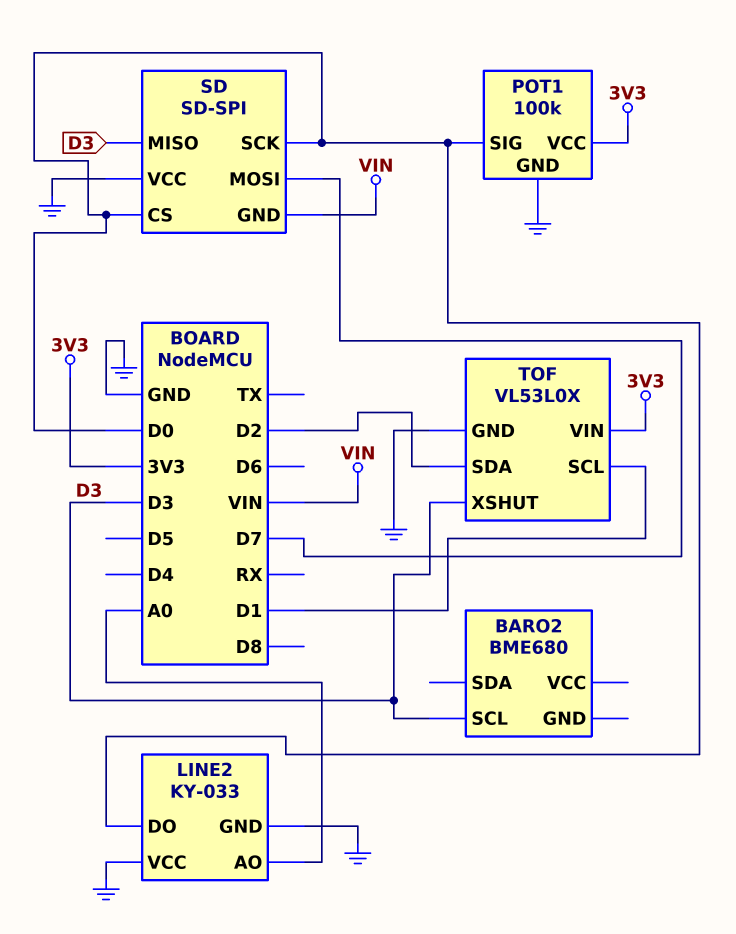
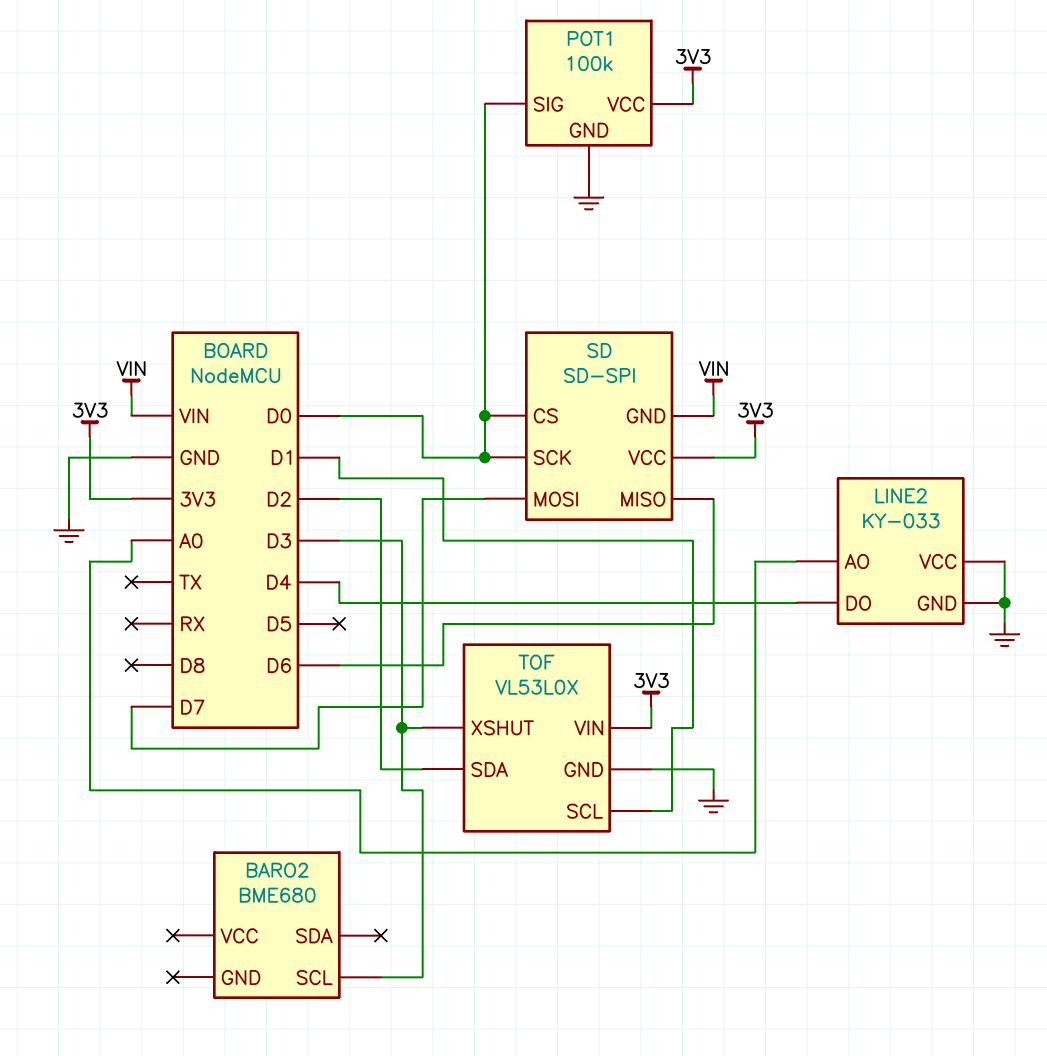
LINE2 pin DO: D0 -> D4
SD pin MISO: D3 -> D6
SD pin VCC: GND -> 3V3

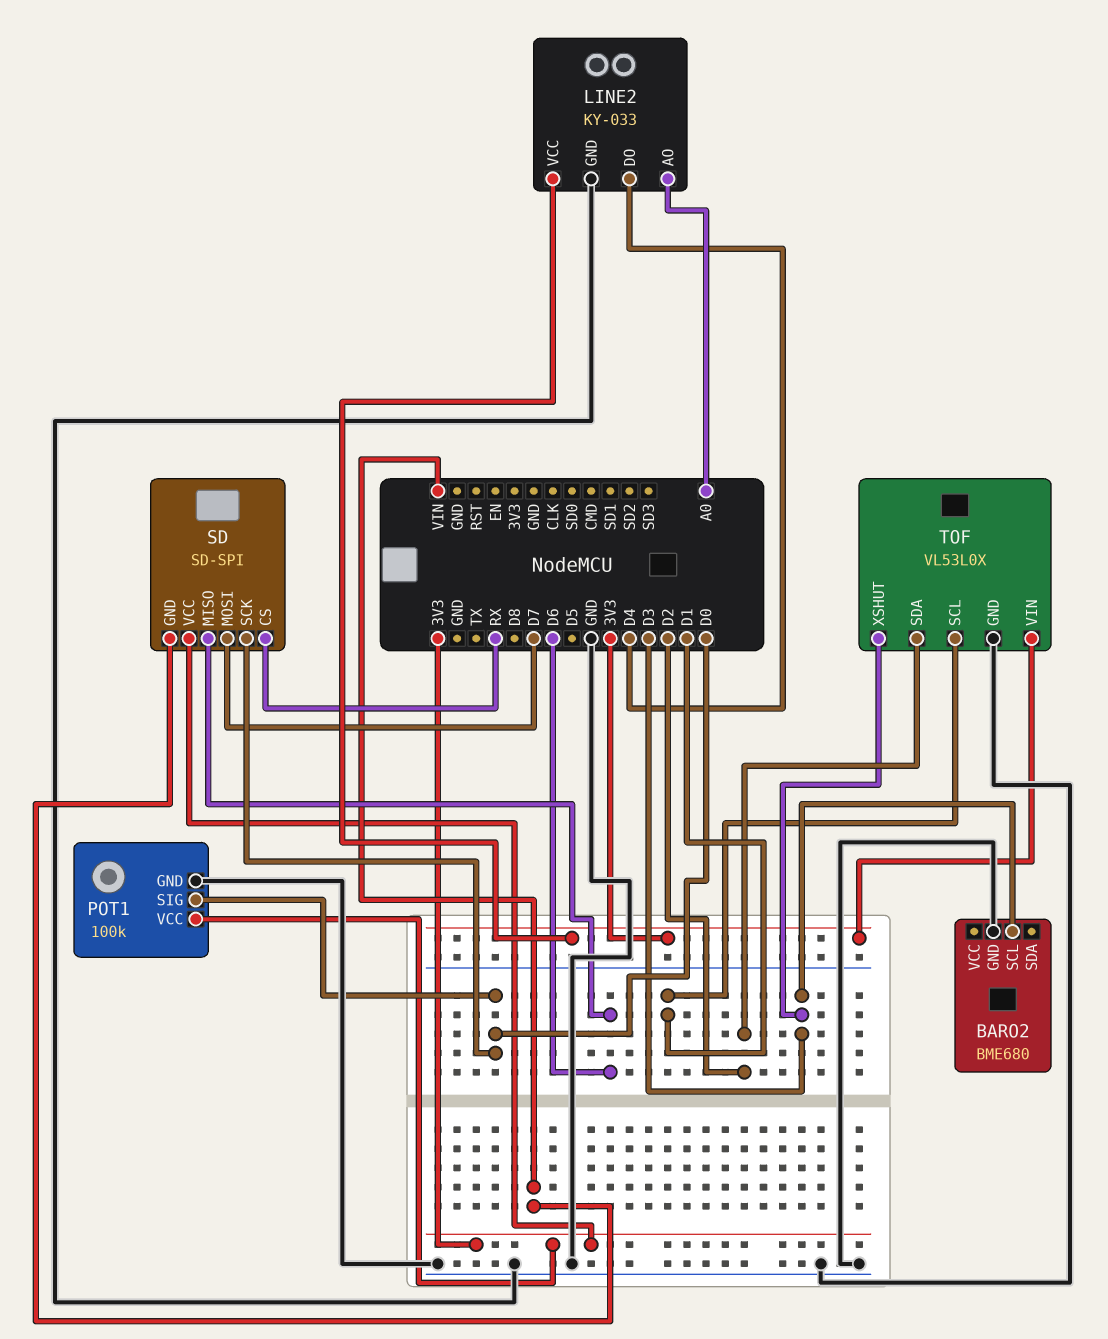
BARO2 pin GND: none -> GND
LINE2 pin VCC: GND -> 3V3
SD pin CS: D0 -> RX

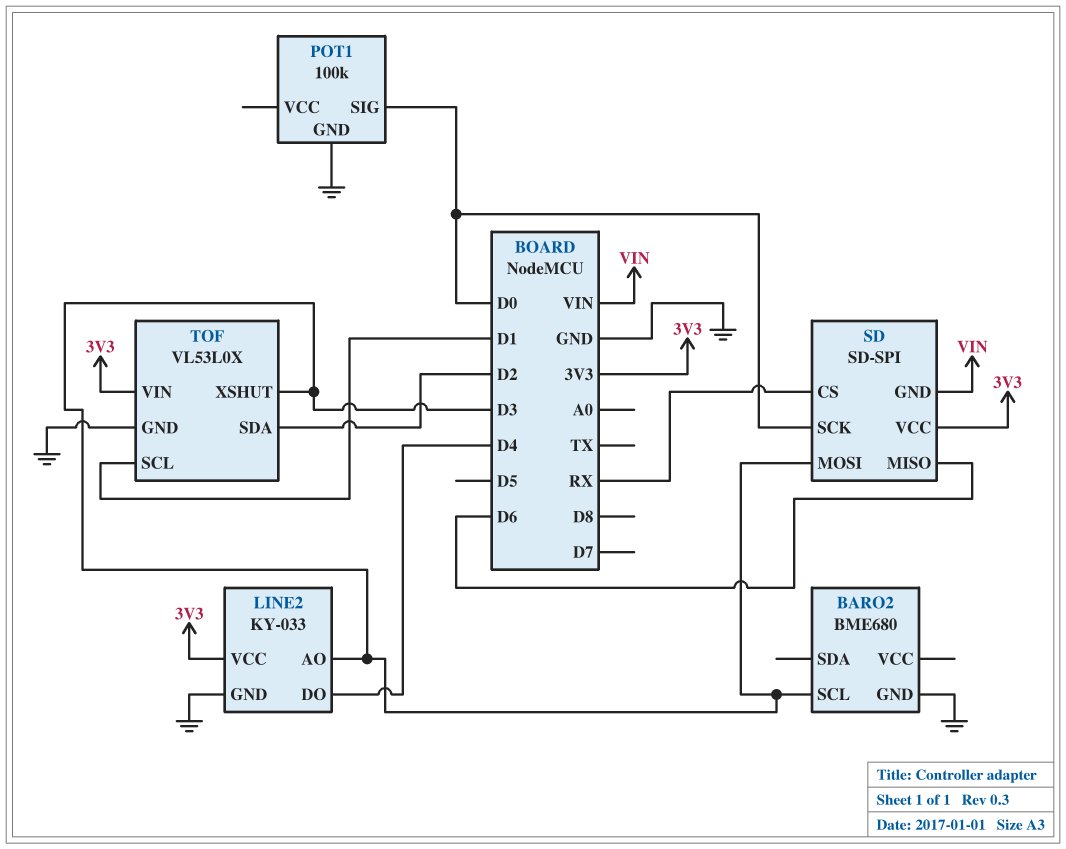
LINE2 pin AO: A0 -> D3
POT1 pin VCC: 3V3 -> none
SD pin MOSI: D7 -> D3

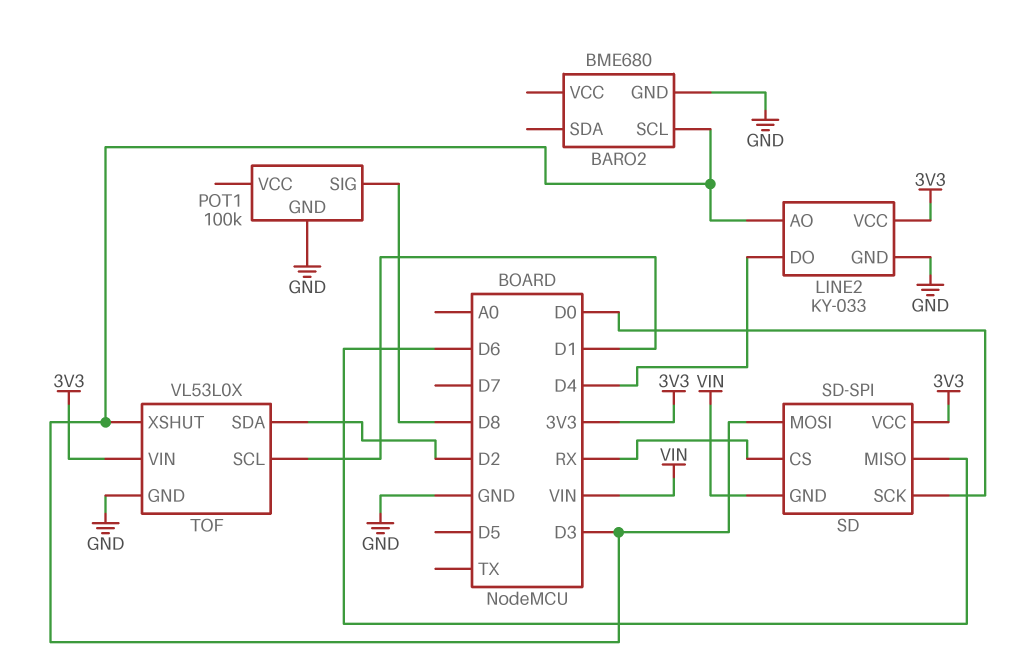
POT1 pin SIG: D0 -> D8

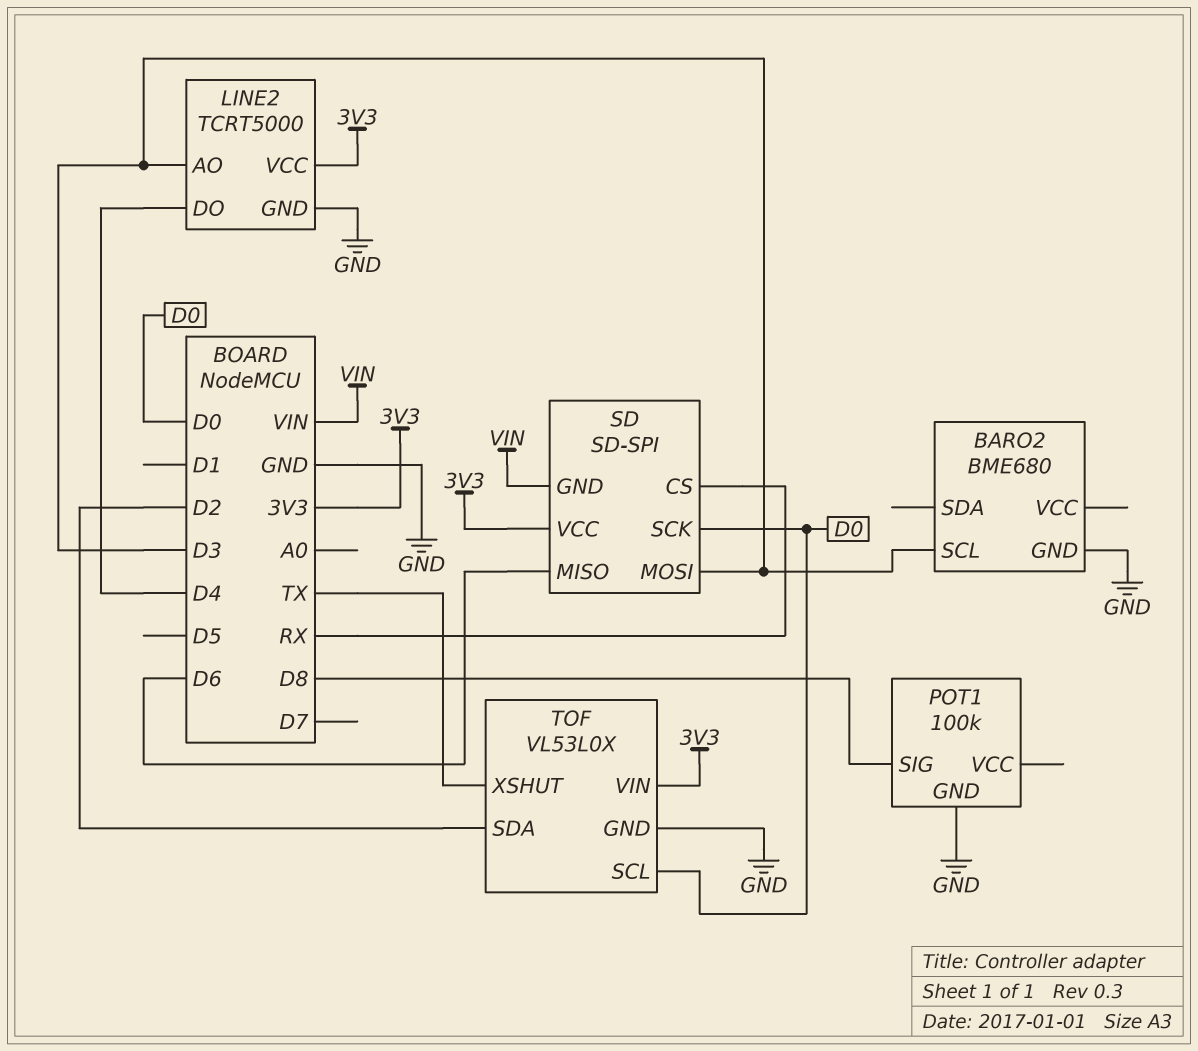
LINE2: KY-033 -> TCRT5000
TOF pin SCL: D1 -> D0
TOF pin XSHUT: D3 -> TX

